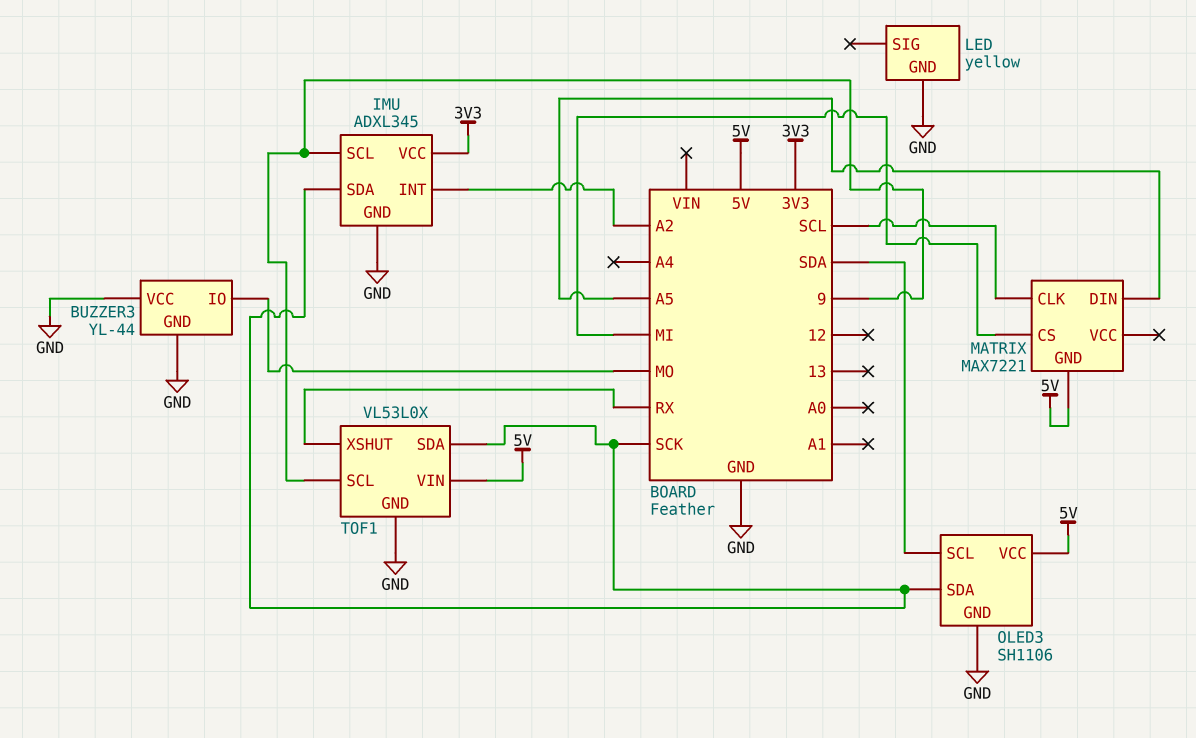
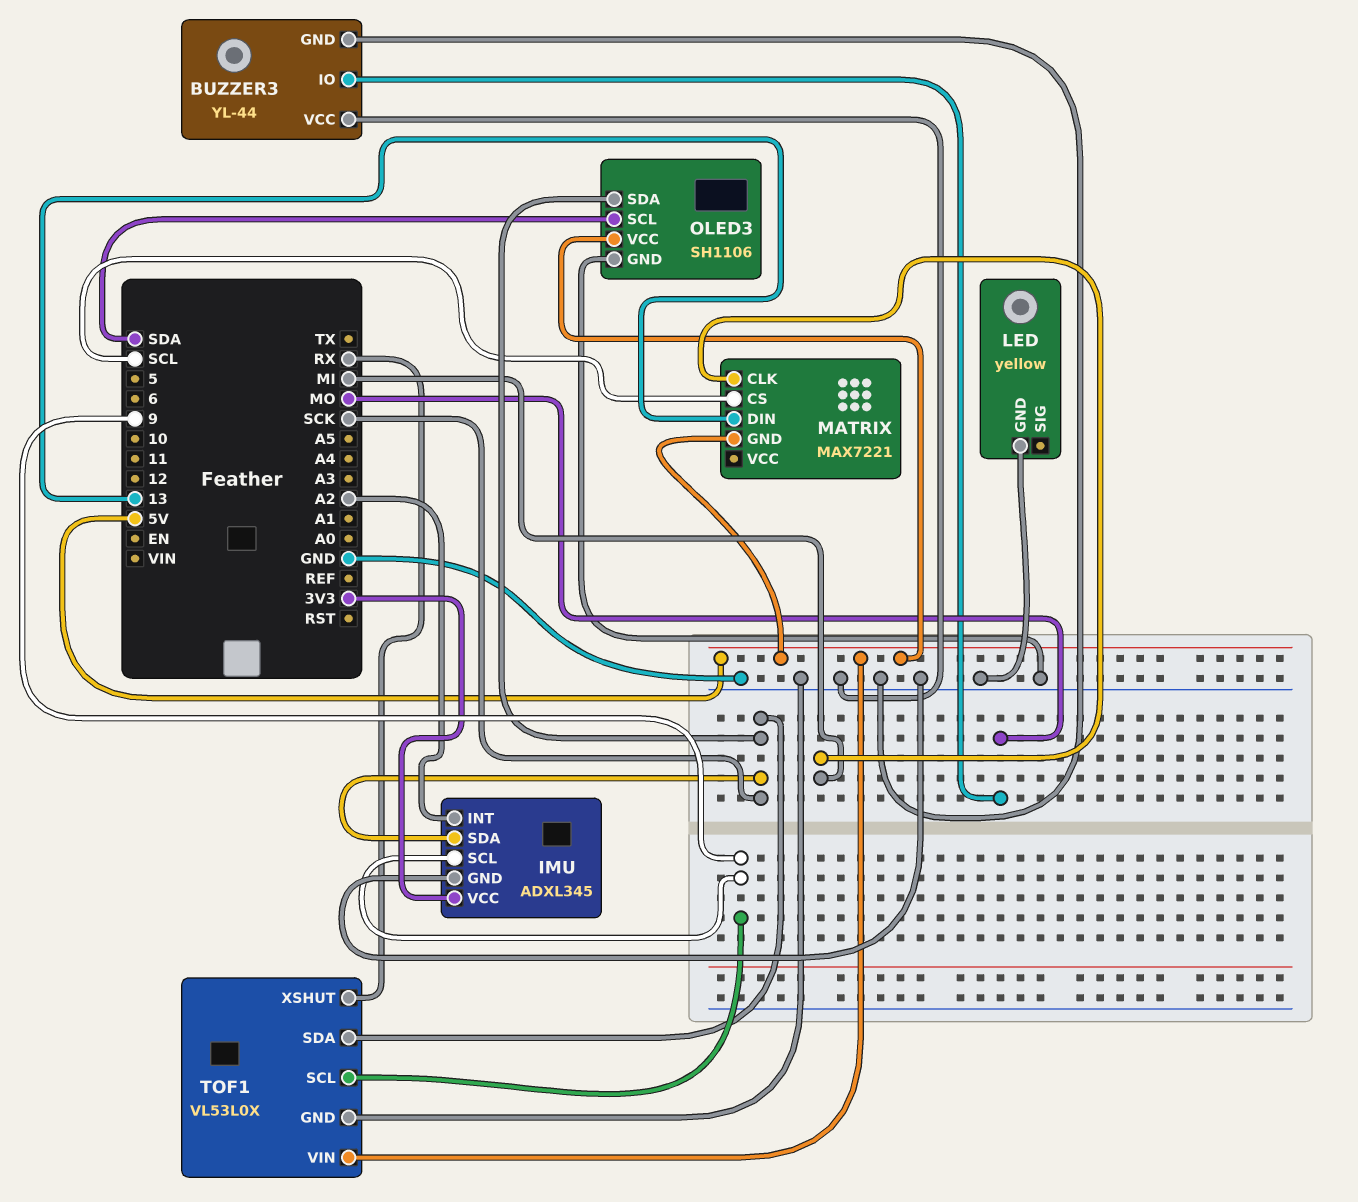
MATRIX pin CLK: SCL -> MI
MATRIX pin CS: MI -> SCL
MATRIX pin DIN: A5 -> 13

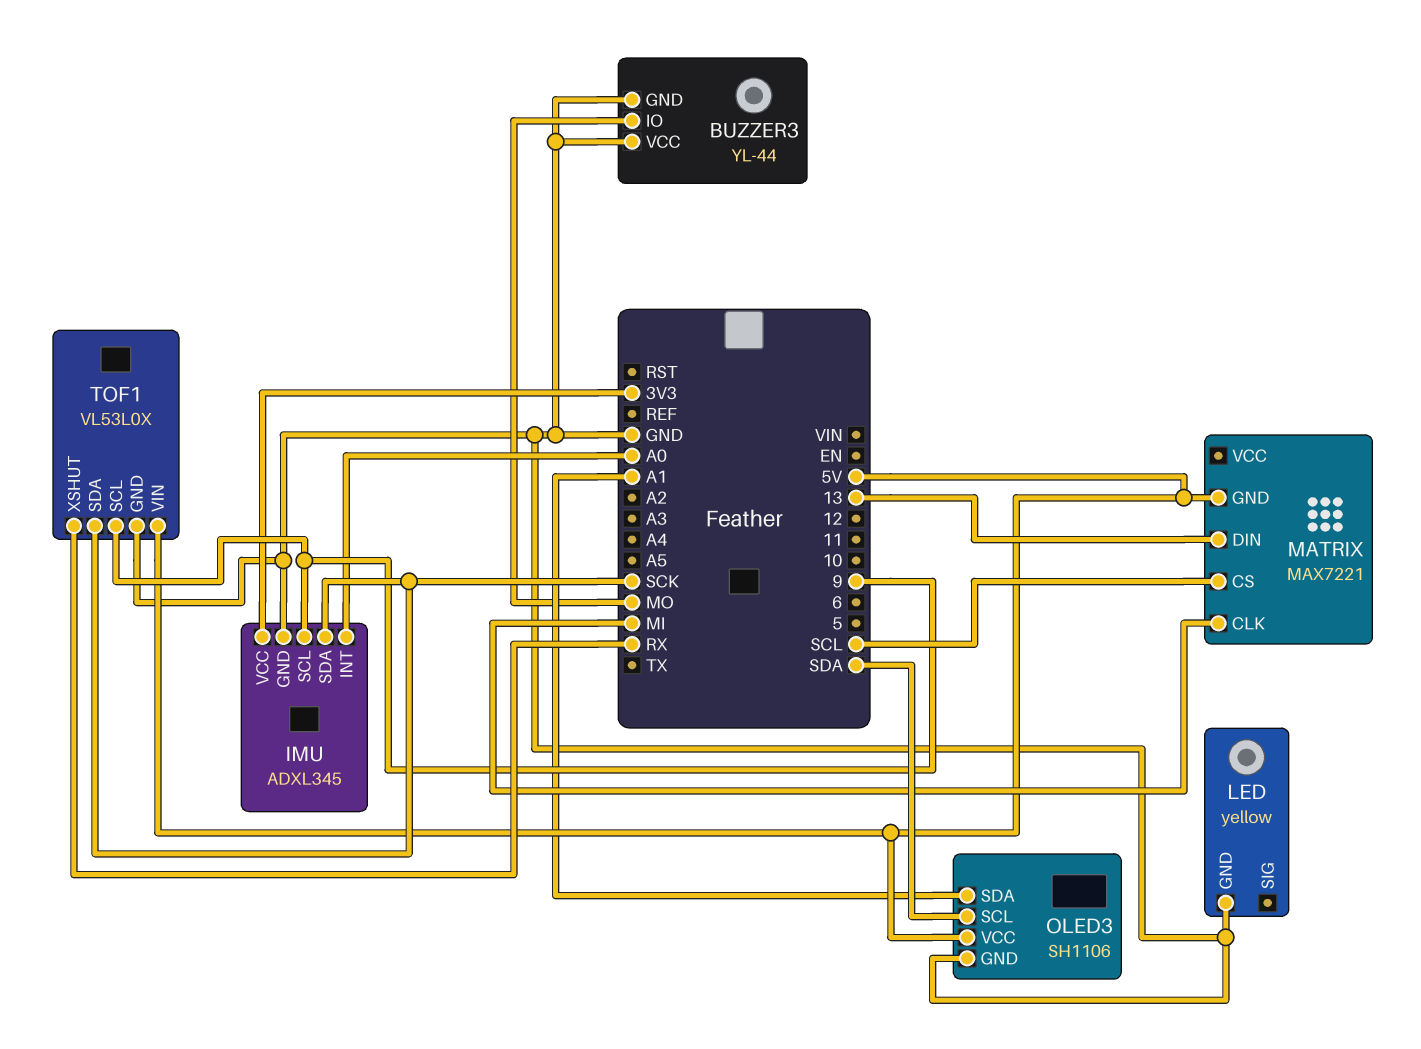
IMU pin INT: A2 -> A0
OLED3 pin SDA: SCK -> A1

